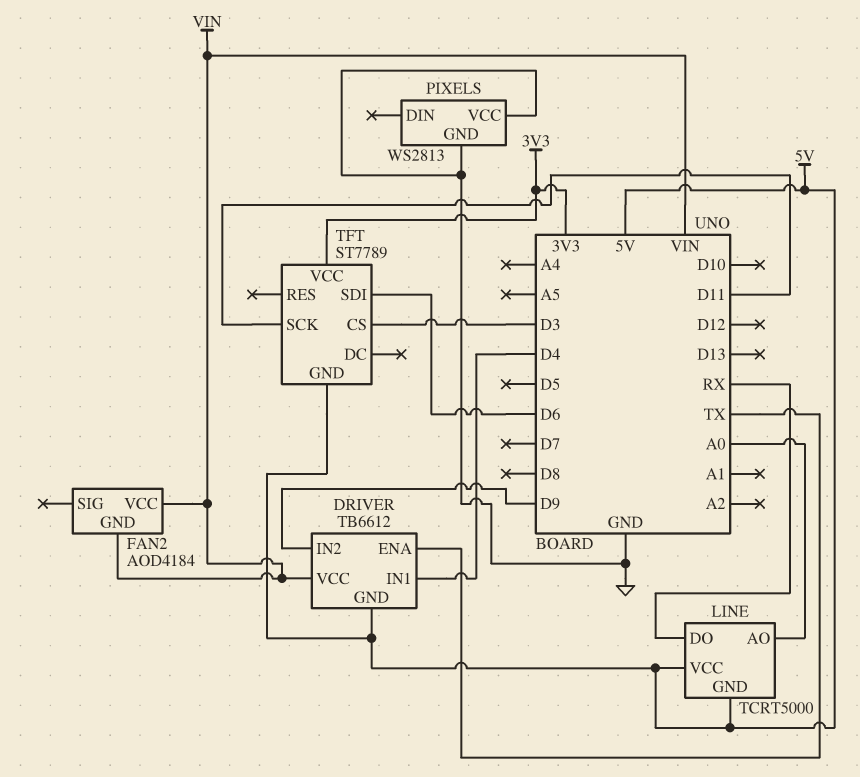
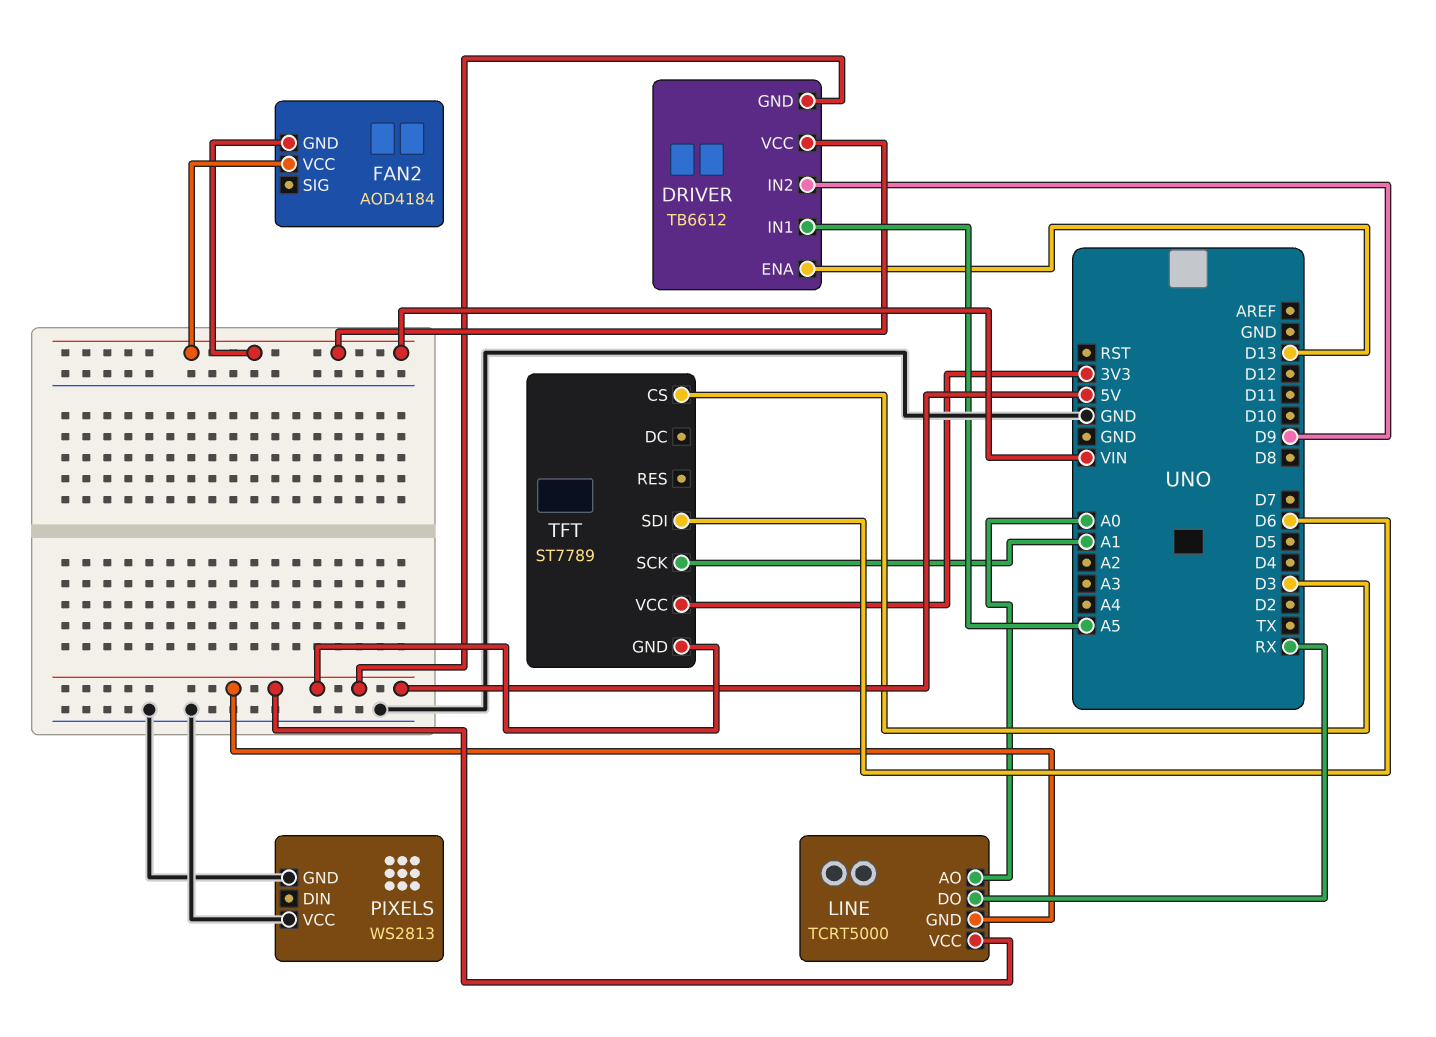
DRIVER pin ENA: TX -> D13
DRIVER pin IN1: D4 -> A5
TFT pin SCK: D11 -> A1

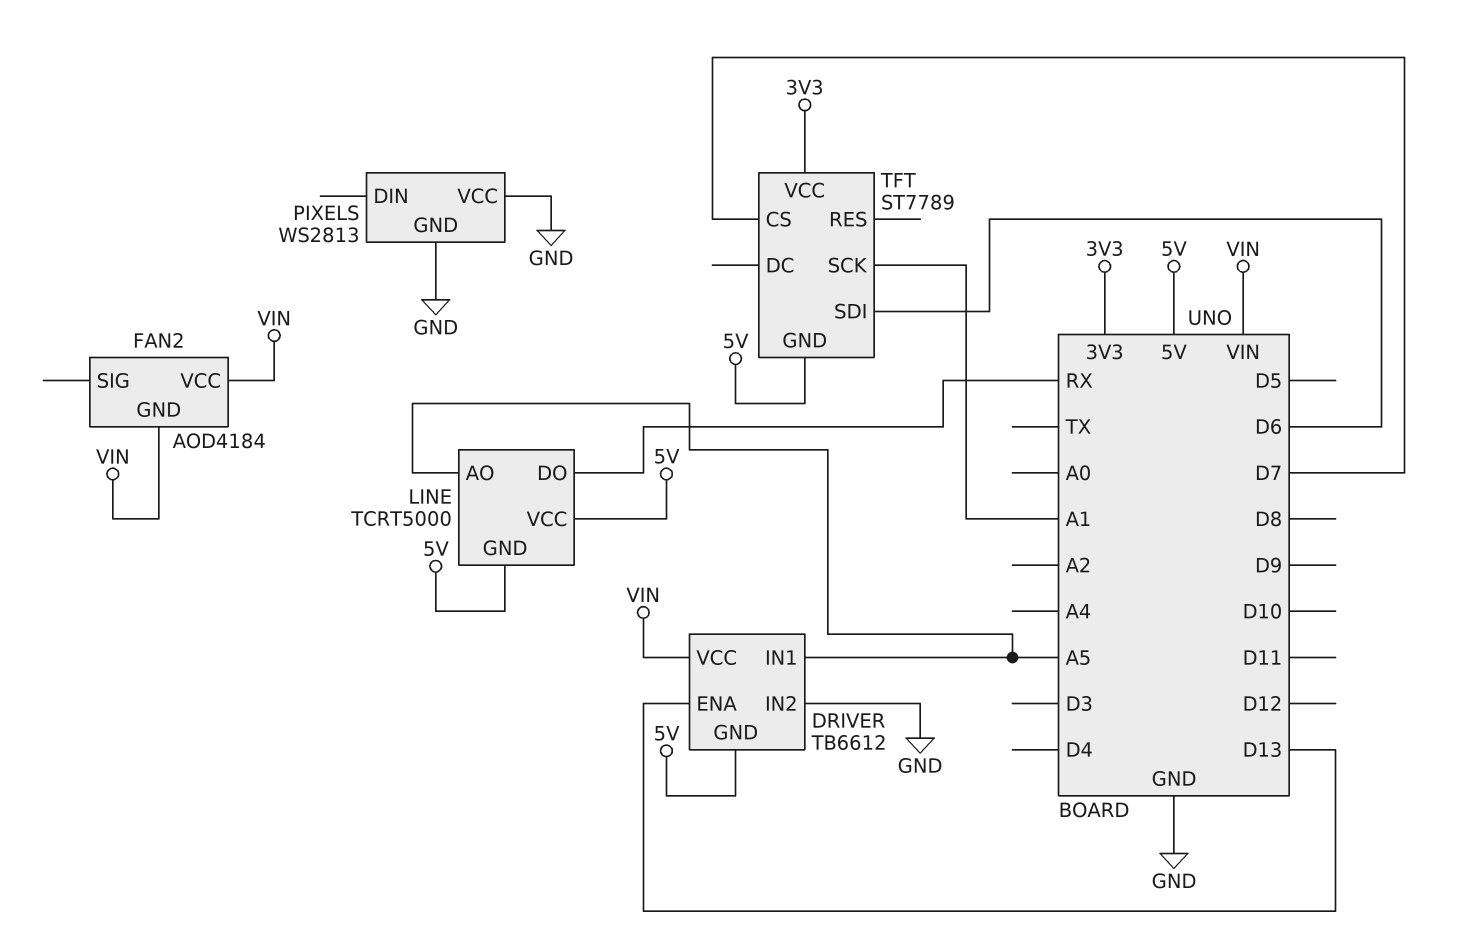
DRIVER pin IN2: D9 -> GND
LINE pin AO: A0 -> A5
TFT pin CS: D3 -> D7

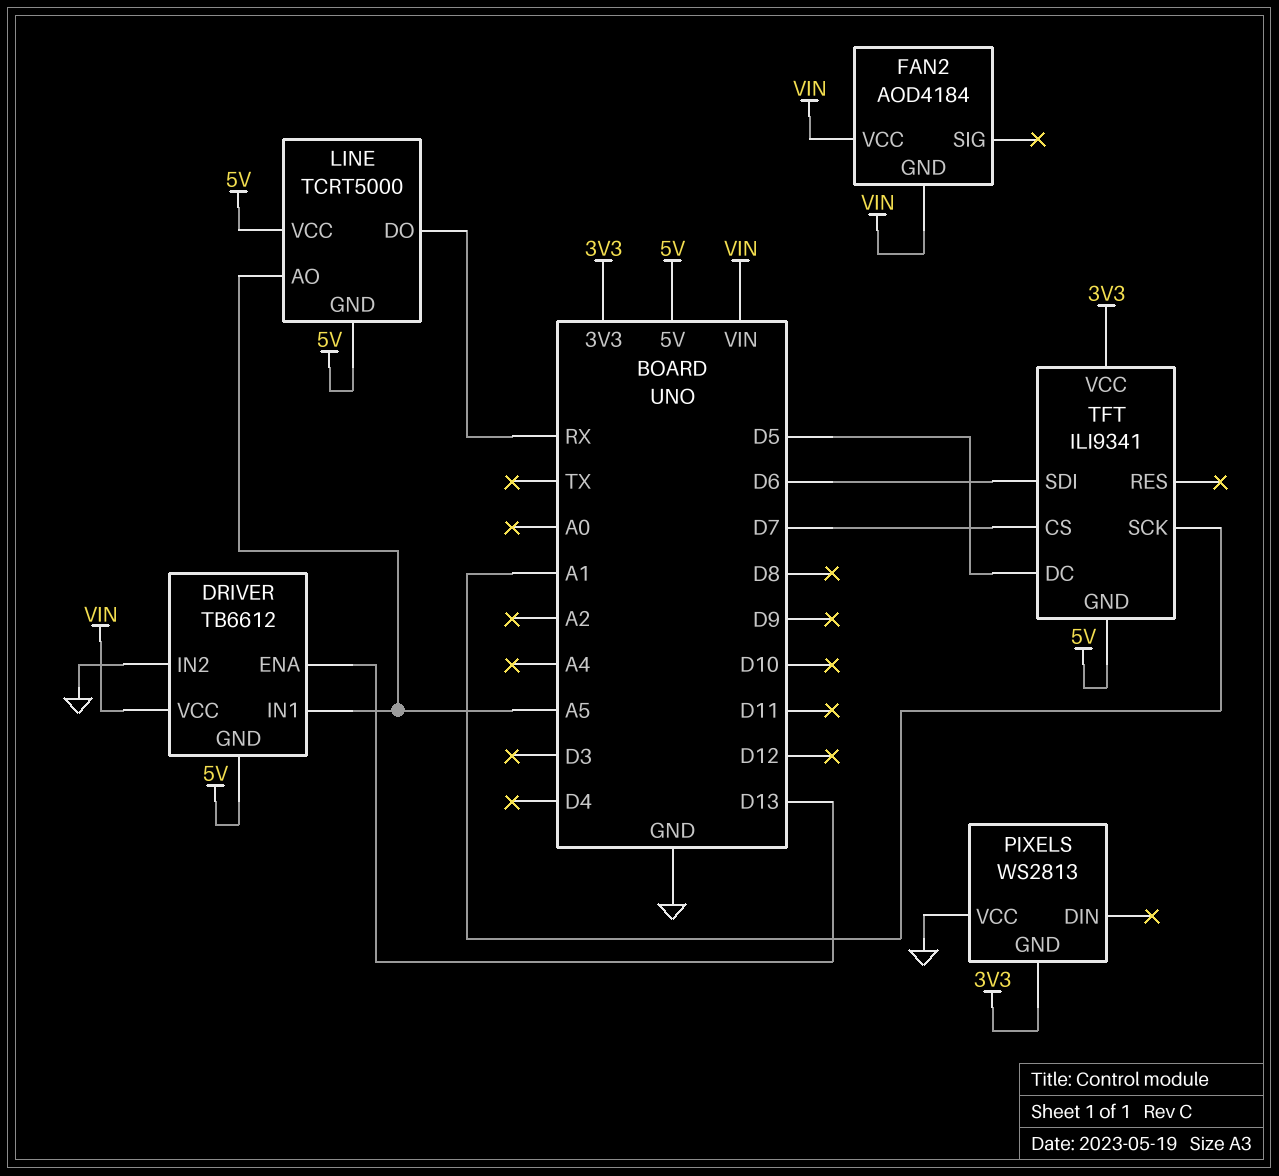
PIXELS pin GND: GND -> 3V3
TFT: ST7789 -> ILI9341
TFT pin DC: none -> D5

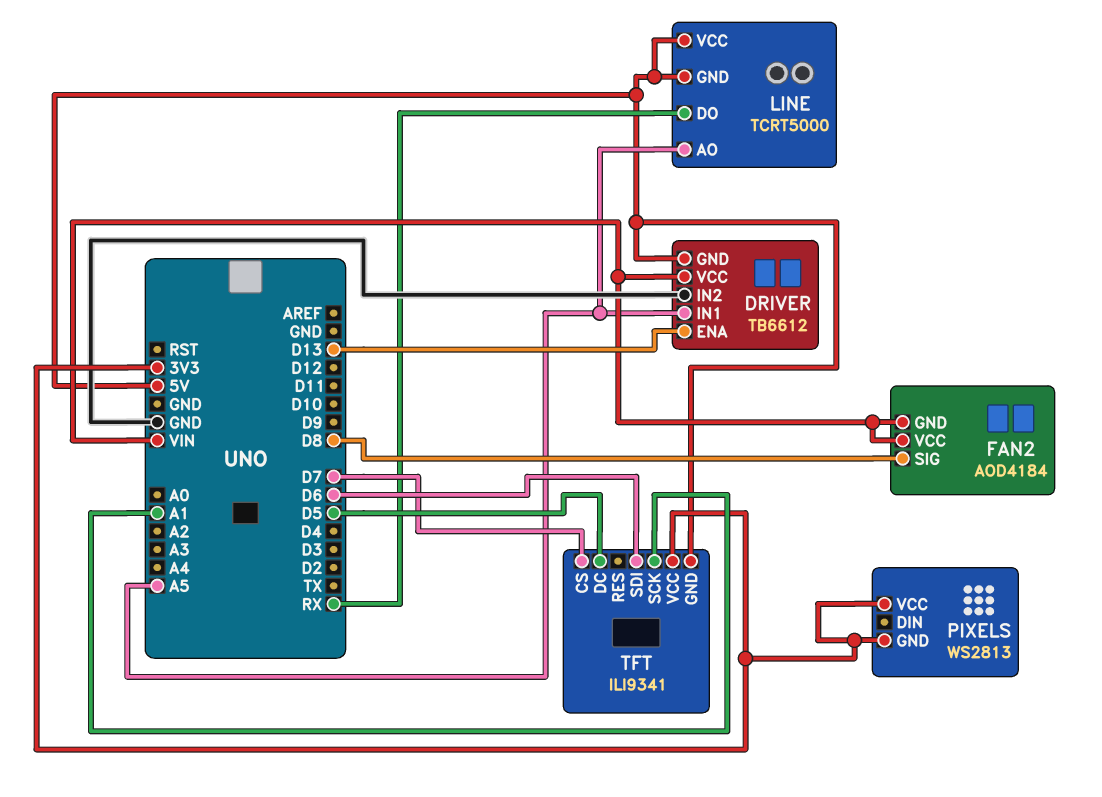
FAN2 pin SIG: none -> D8
PIXELS pin VCC: GND -> 3V3

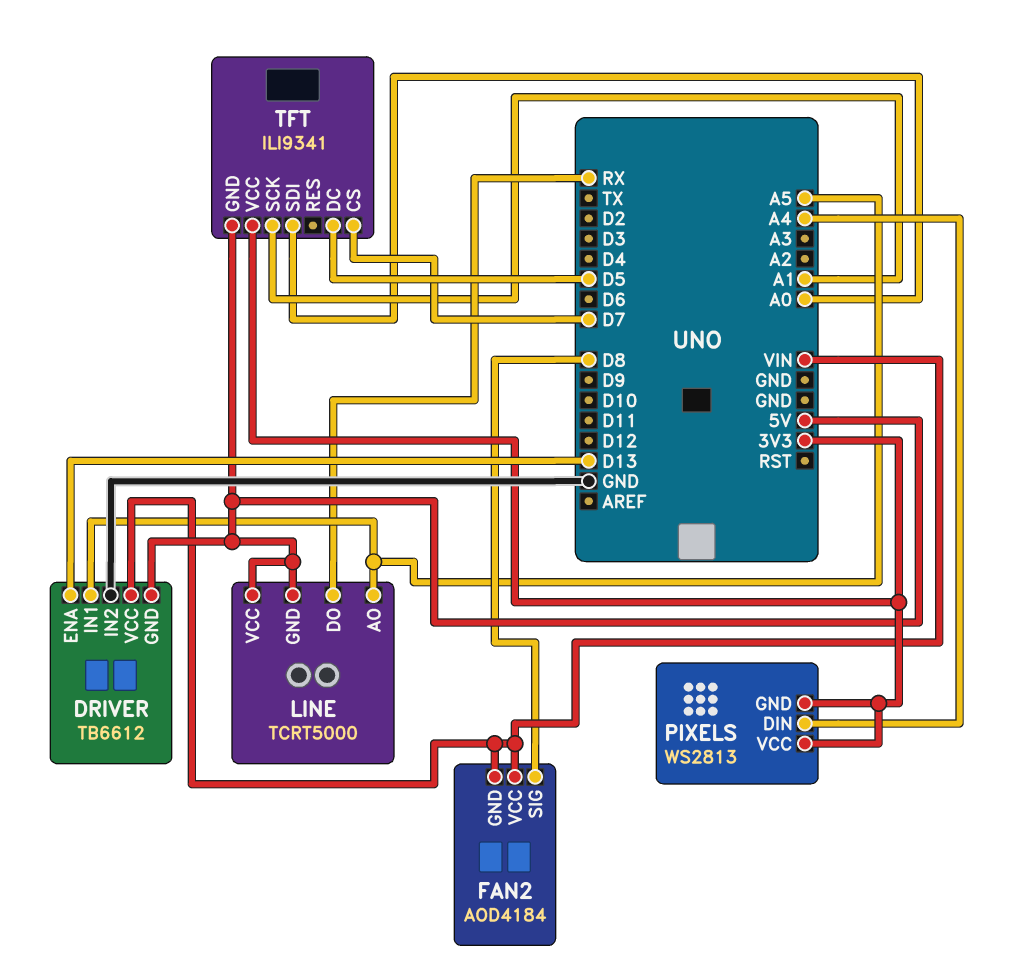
PIXELS pin DIN: none -> A4
TFT pin SDI: D6 -> A0

